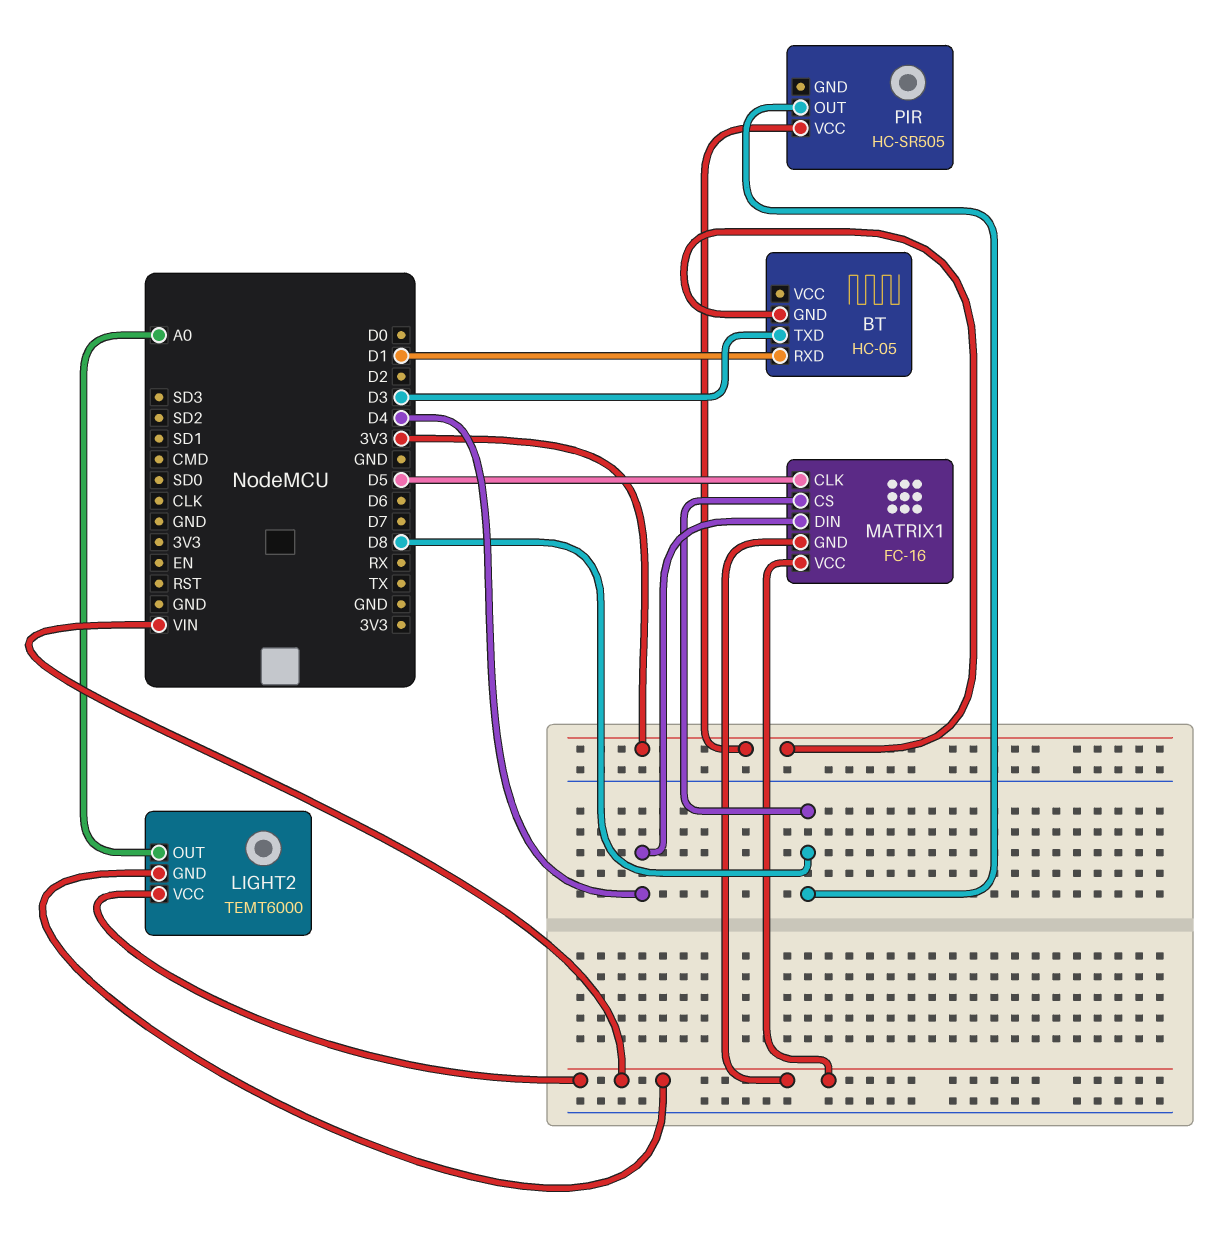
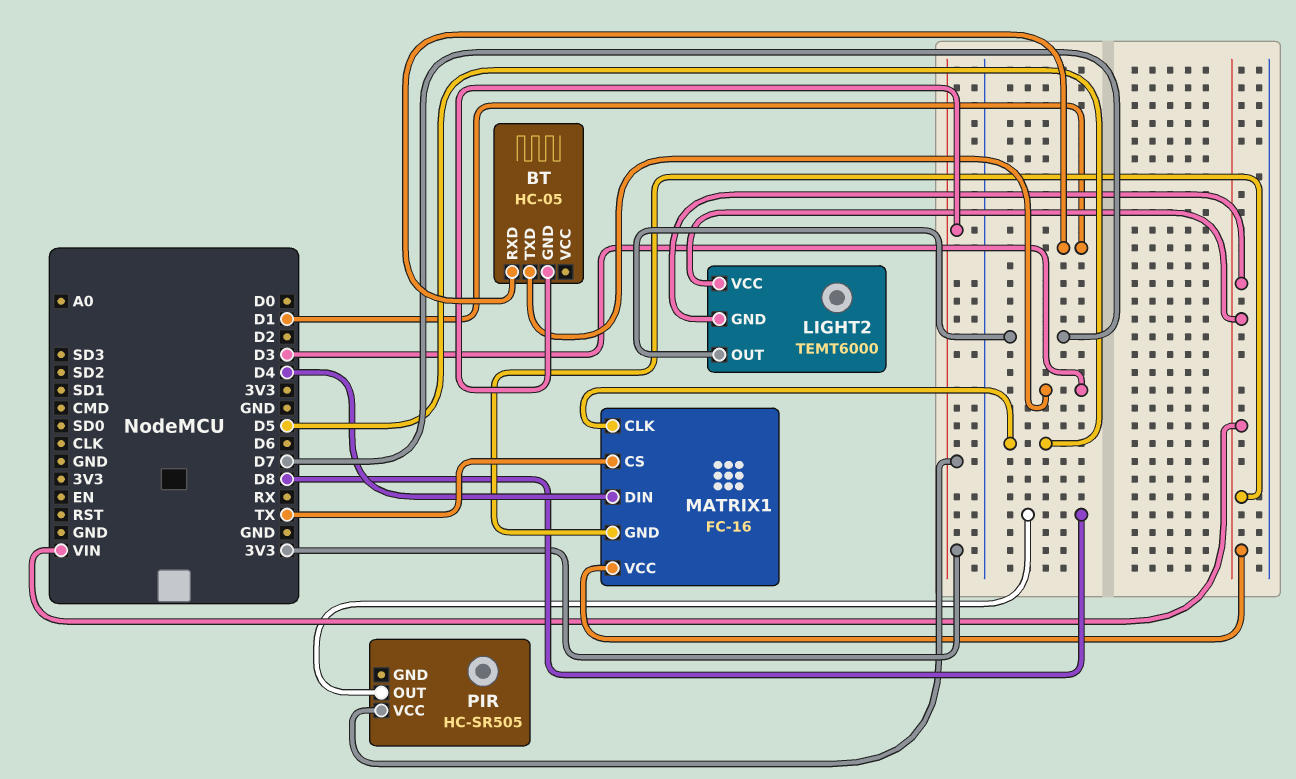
LIGHT2 pin OUT: A0 -> D7
MATRIX1 pin CS: D8 -> TX

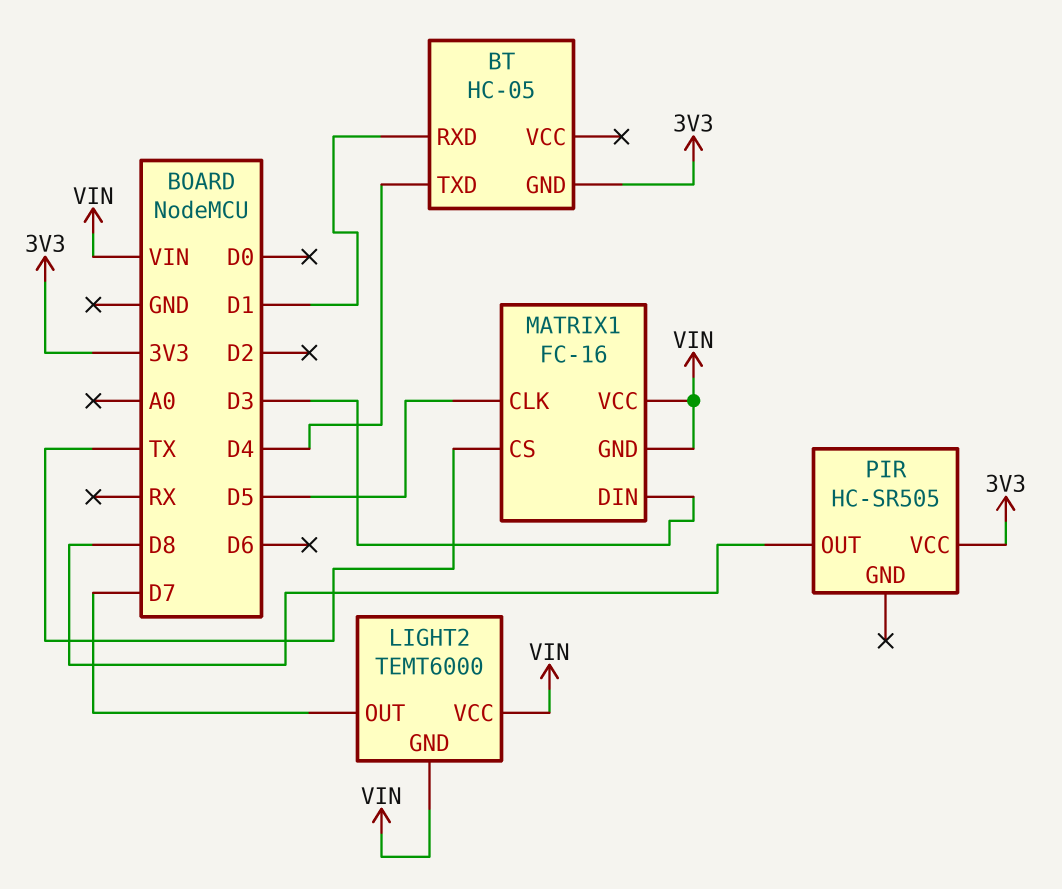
BT pin TXD: D3 -> D4
MATRIX1 pin DIN: D4 -> D3

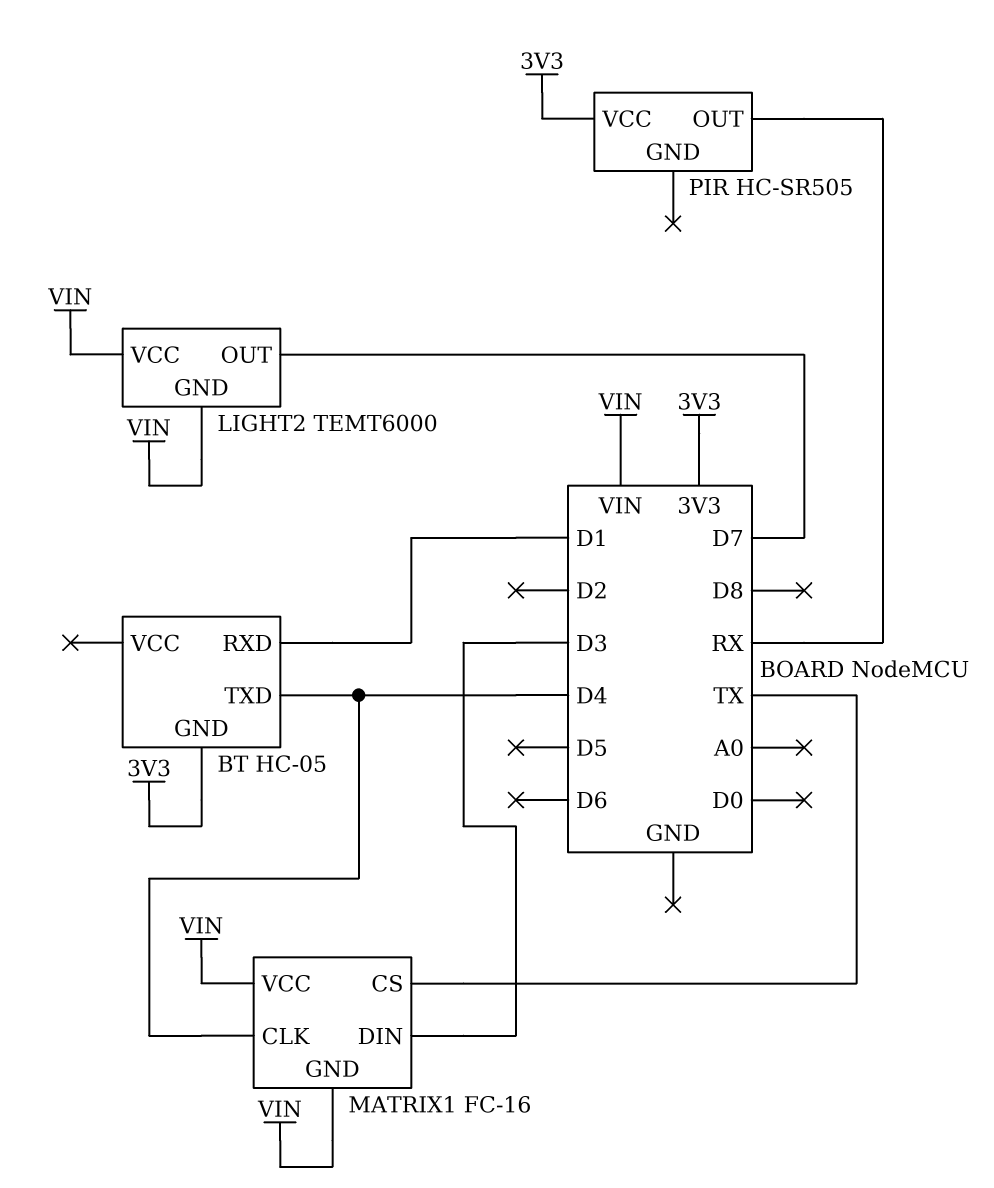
MATRIX1 pin CLK: D5 -> D4
PIR pin OUT: D8 -> RX

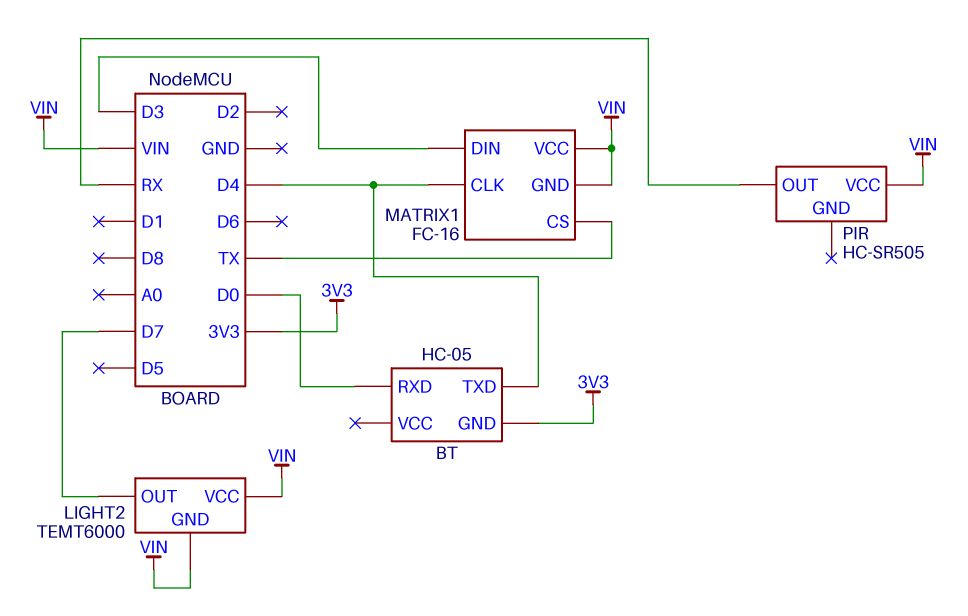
BT pin RXD: D1 -> D0
PIR pin VCC: 3V3 -> VIN

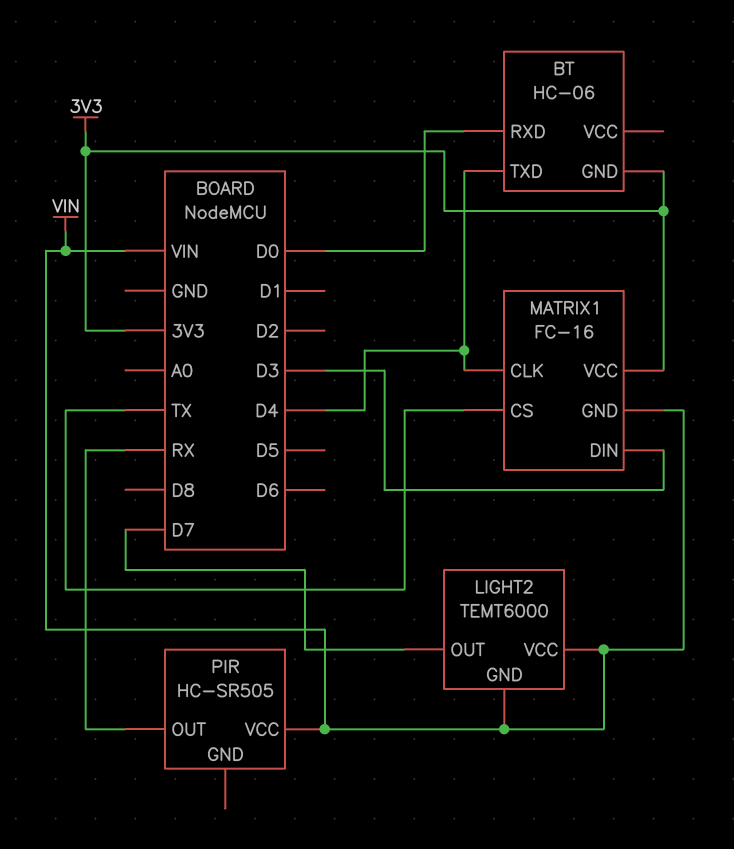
BT: HC-05 -> HC-06
MATRIX1 pin VCC: VIN -> 3V3

